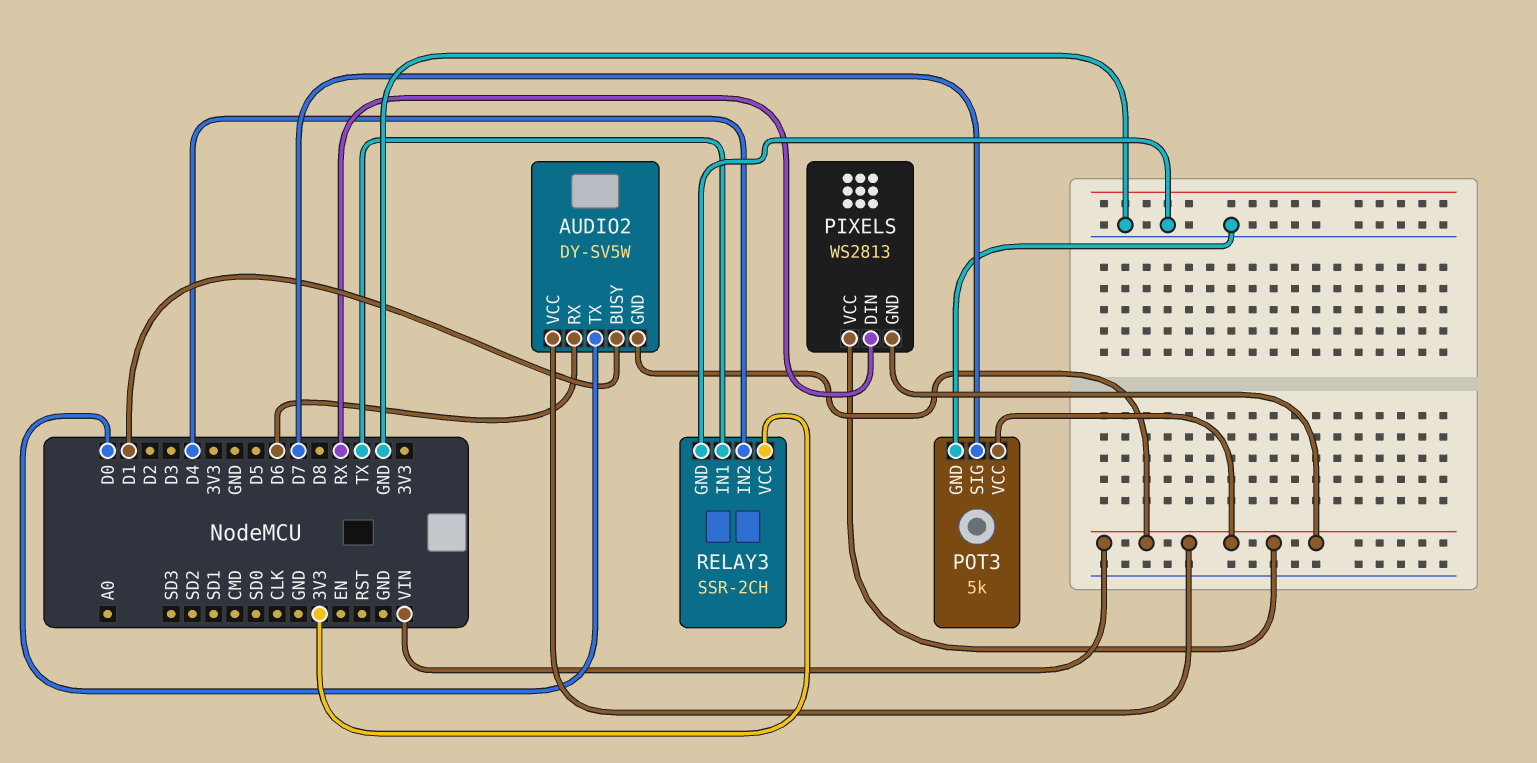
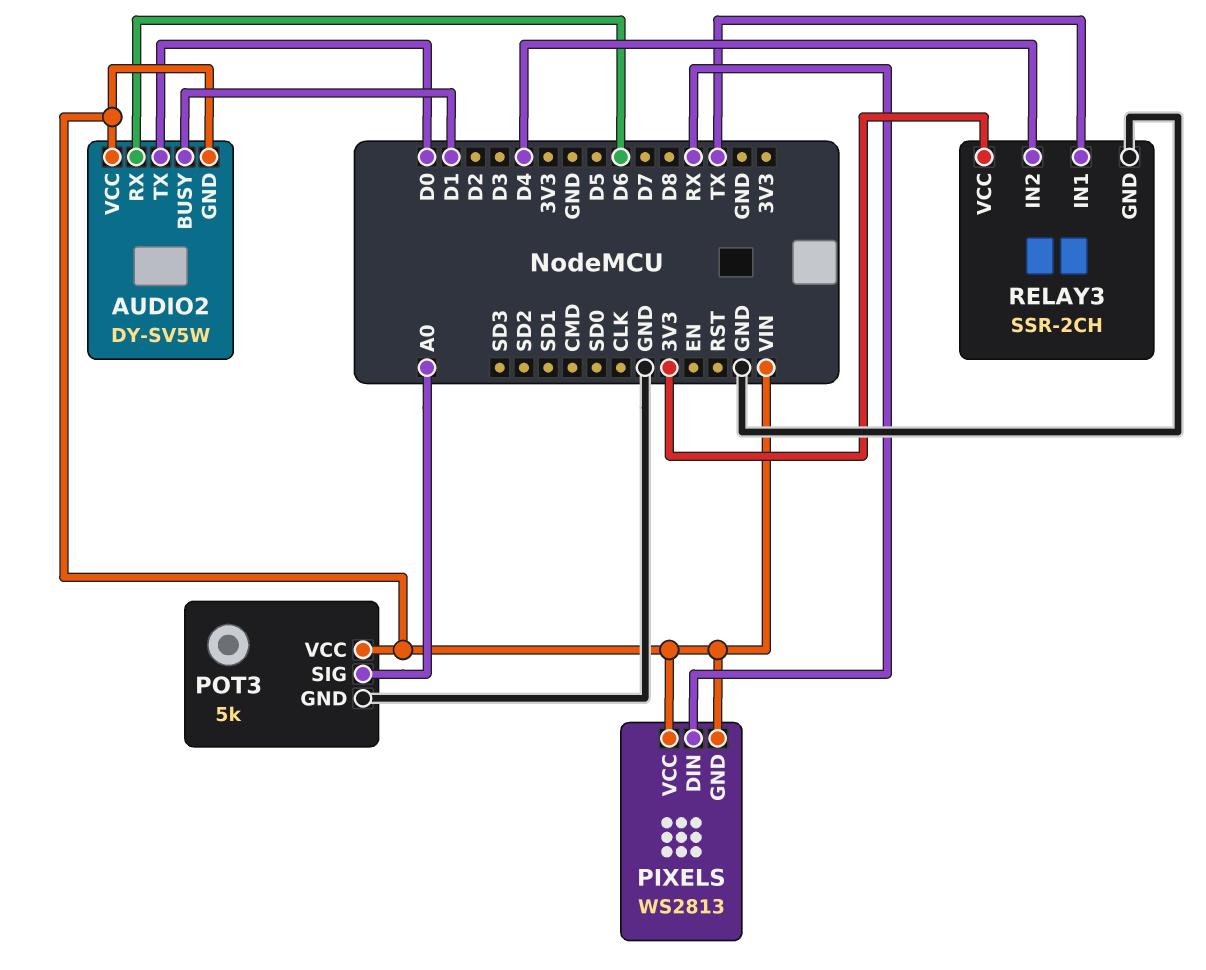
POT3 pin SIG: D7 -> A0

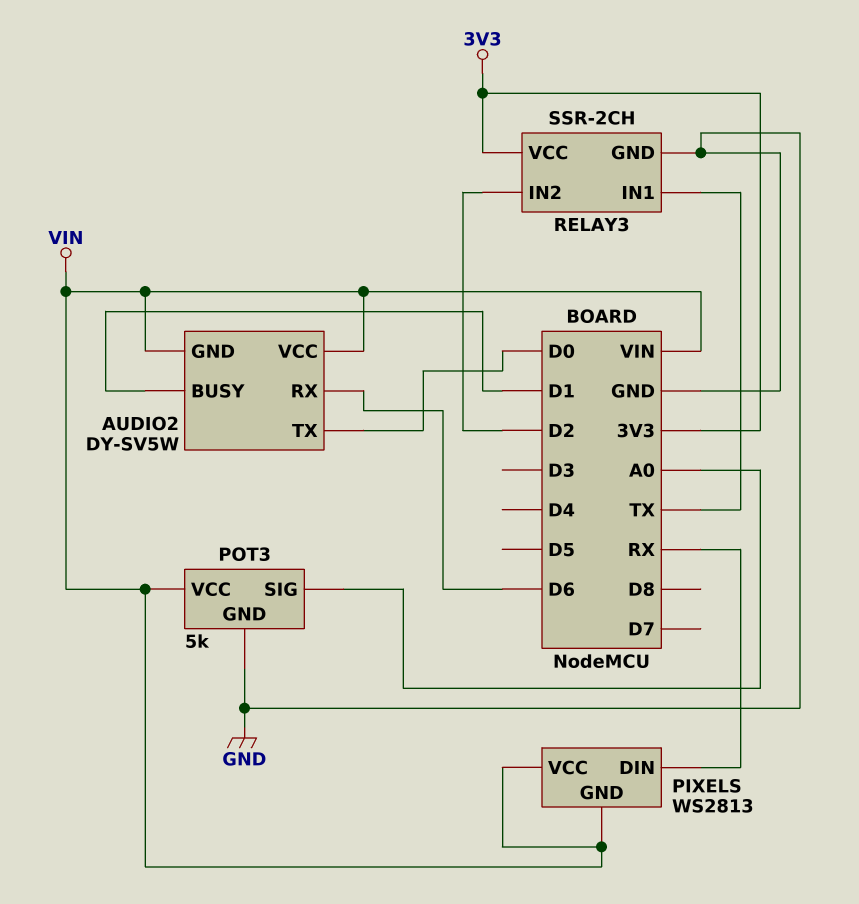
RELAY3 pin IN2: D4 -> D2

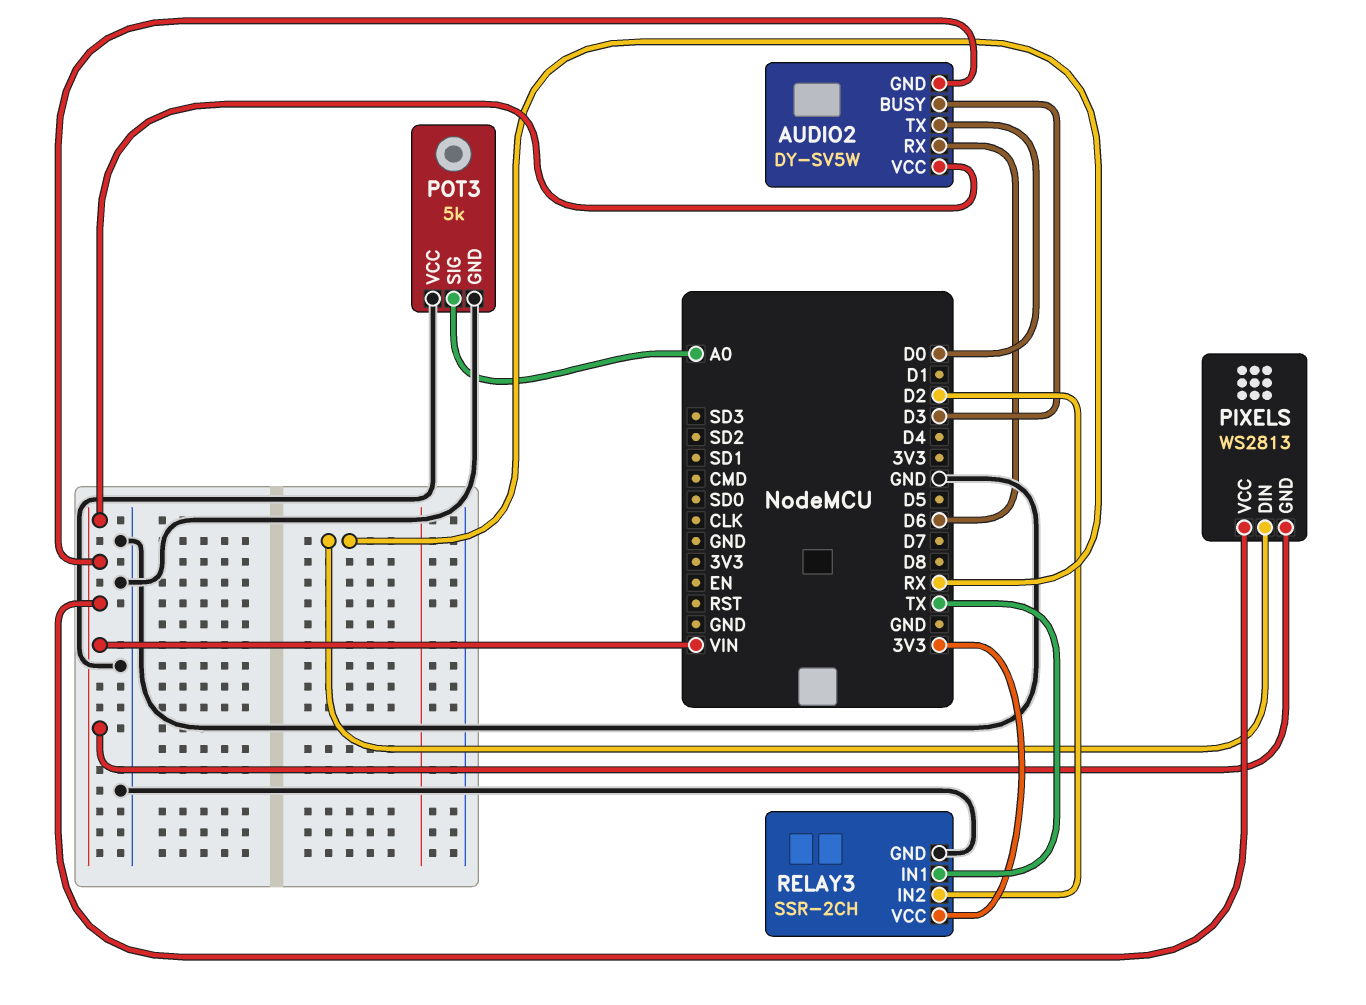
AUDIO2 pin BUSY: D1 -> D3
POT3 pin VCC: VIN -> GND

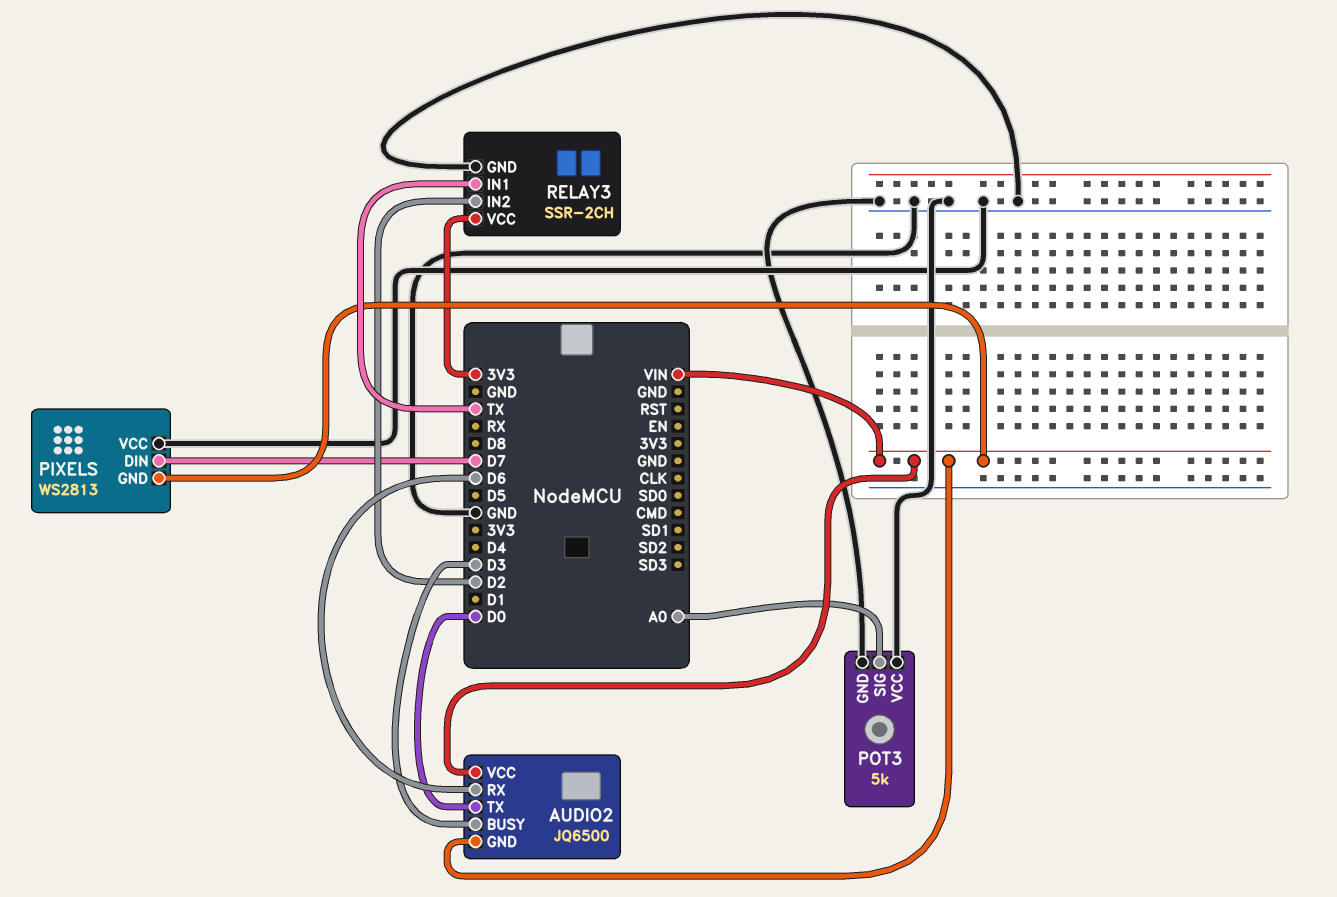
AUDIO2: DY-SV5W -> JQ6500
PIXELS pin DIN: RX -> D7
PIXELS pin VCC: VIN -> GND

